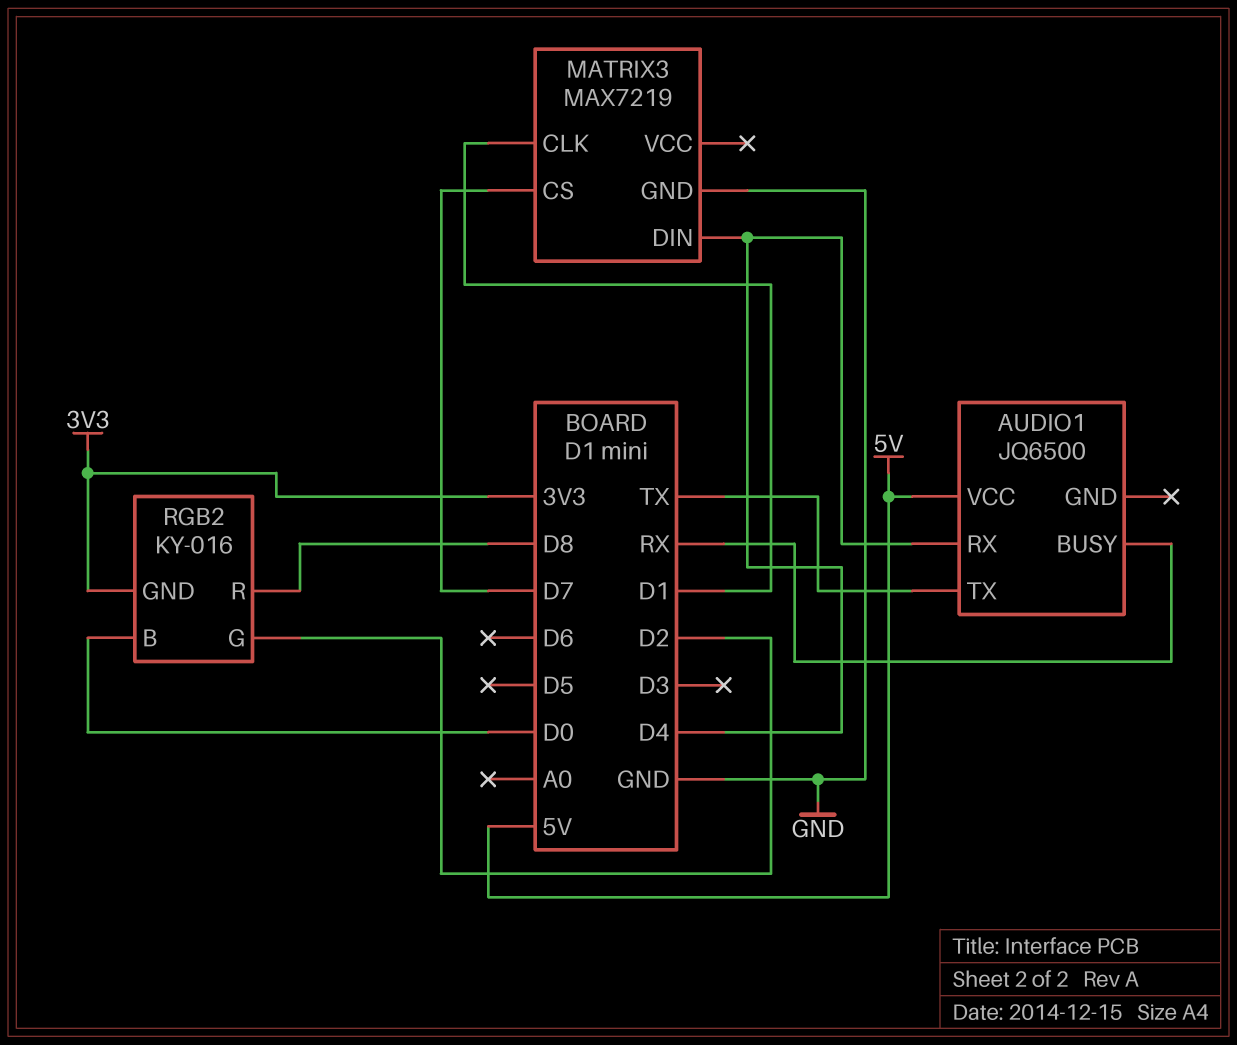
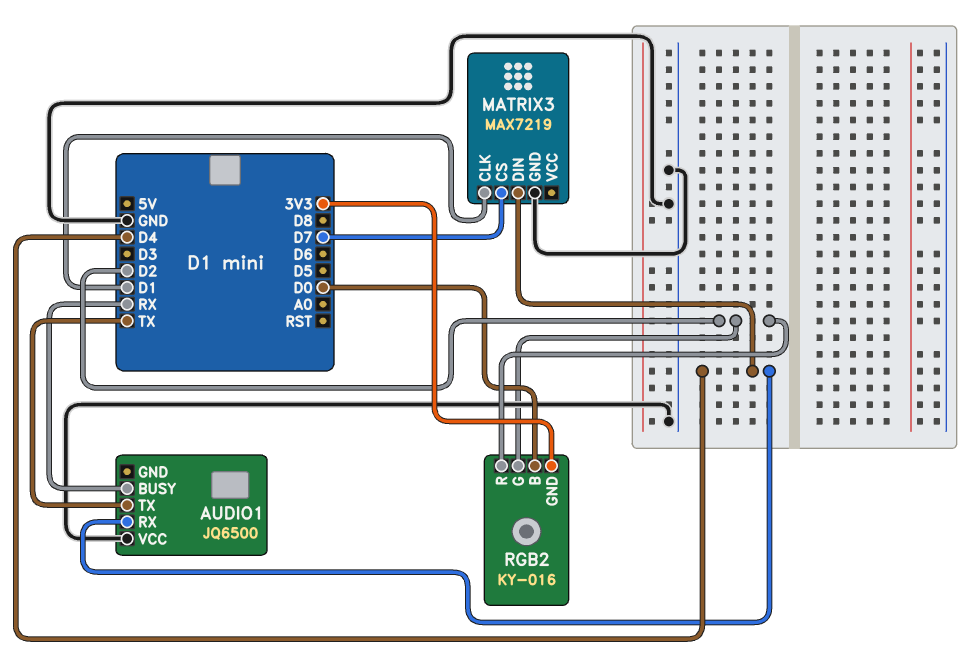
AUDIO1 pin VCC: 5V -> GND
RGB2 pin R: D8 -> D2

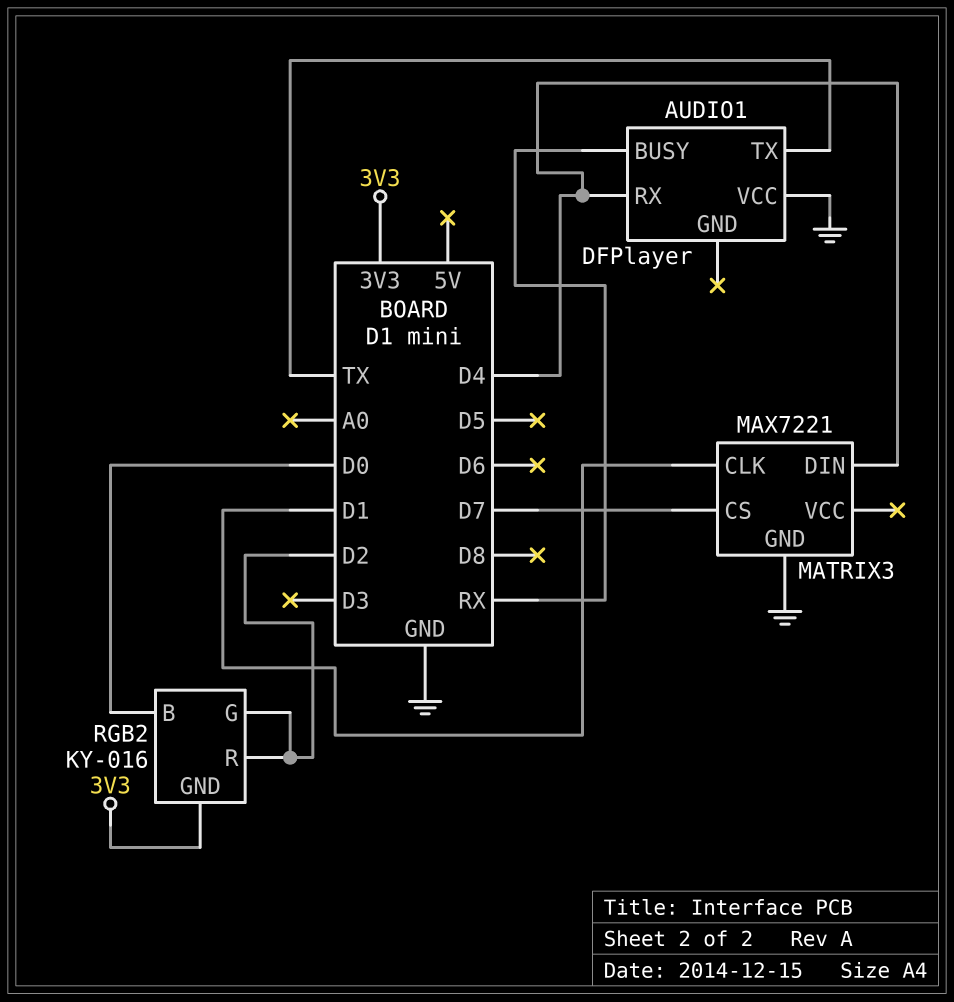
AUDIO1: JQ6500 -> DFPlayer
MATRIX3: MAX7219 -> MAX7221

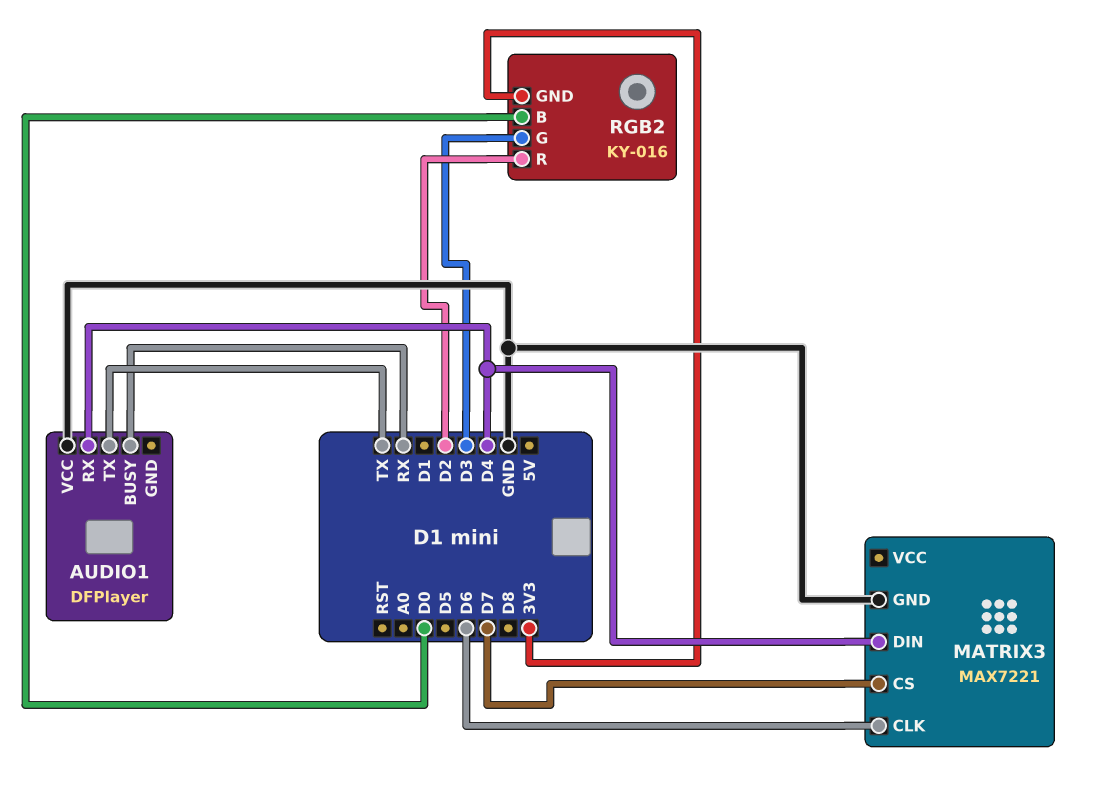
MATRIX3 pin CLK: D1 -> D6
RGB2 pin G: D2 -> D3

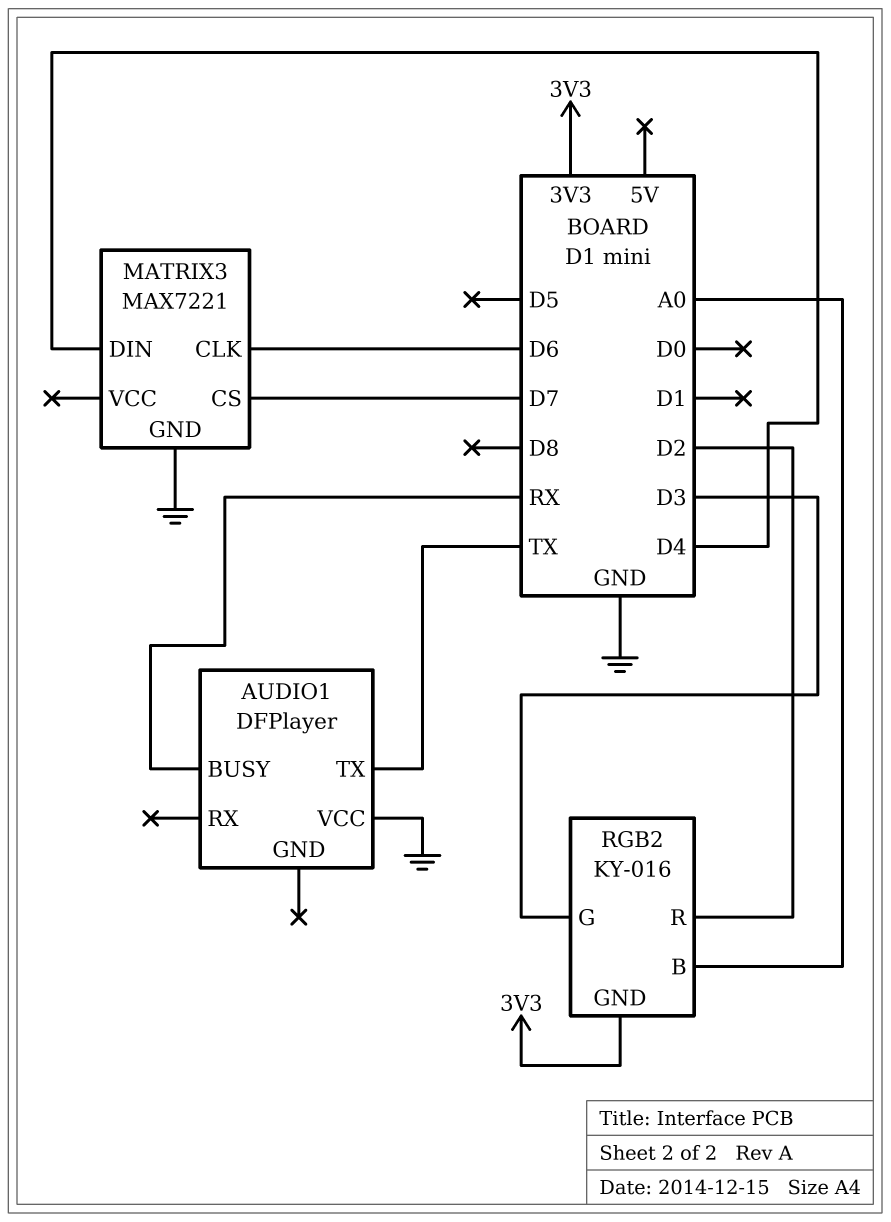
AUDIO1 pin RX: D4 -> none
RGB2 pin B: D0 -> A0

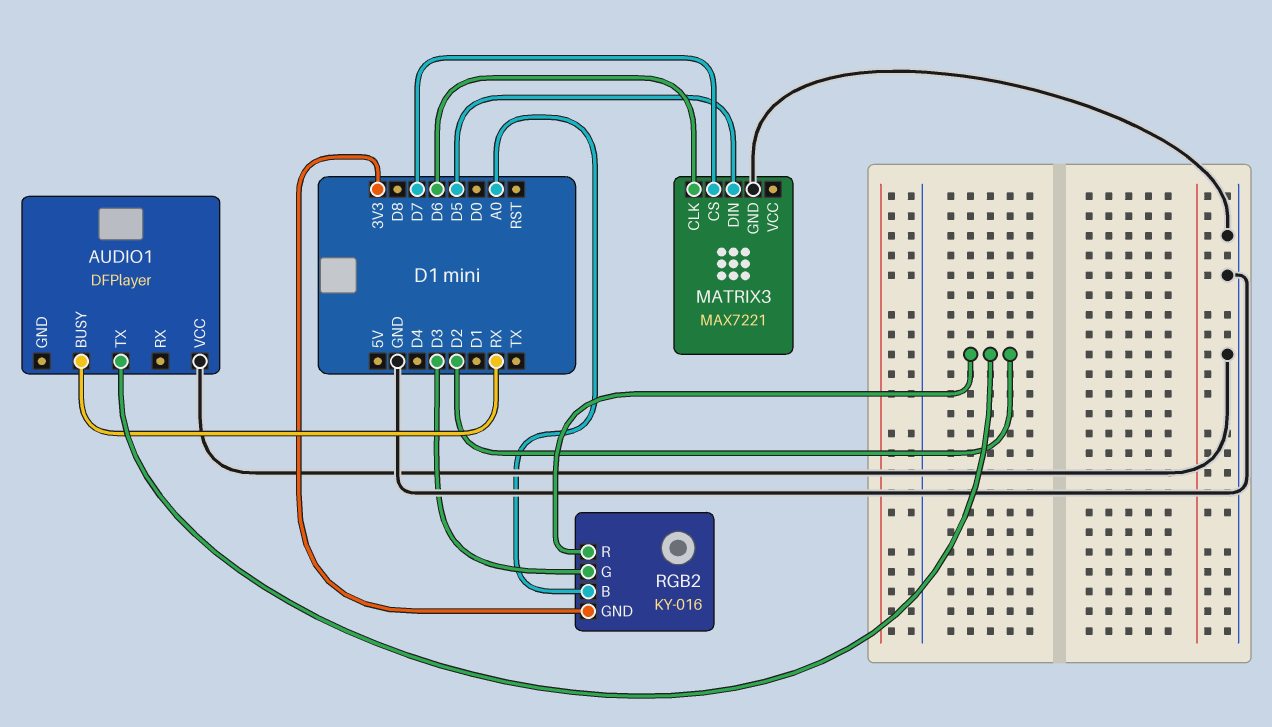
AUDIO1 pin TX: TX -> D2
MATRIX3 pin DIN: D4 -> D5

